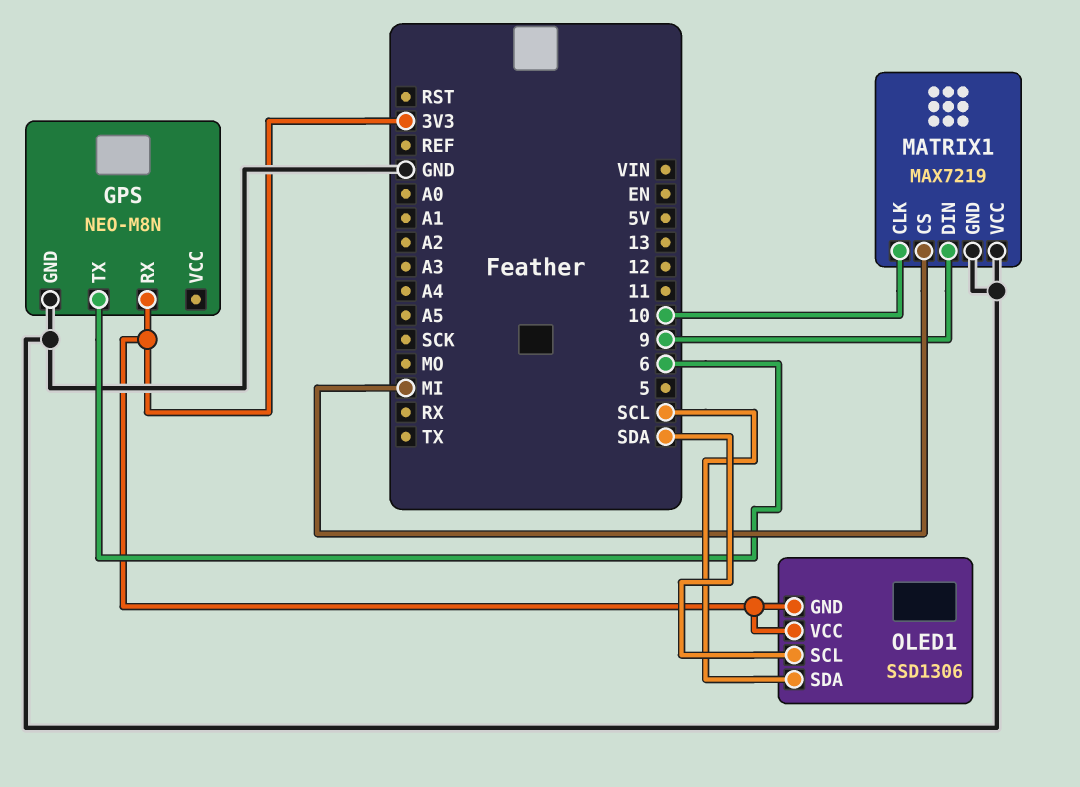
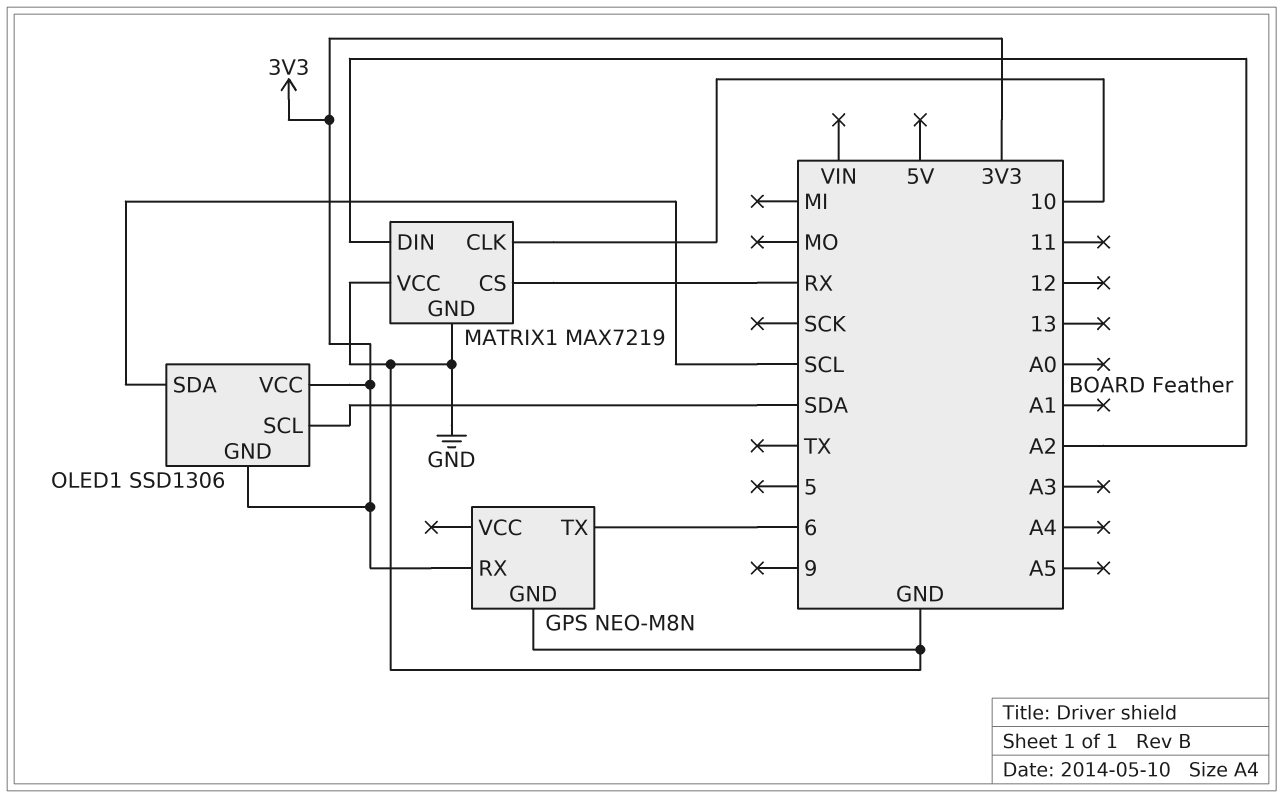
MATRIX1 pin CS: MI -> RX
MATRIX1 pin DIN: 9 -> A2

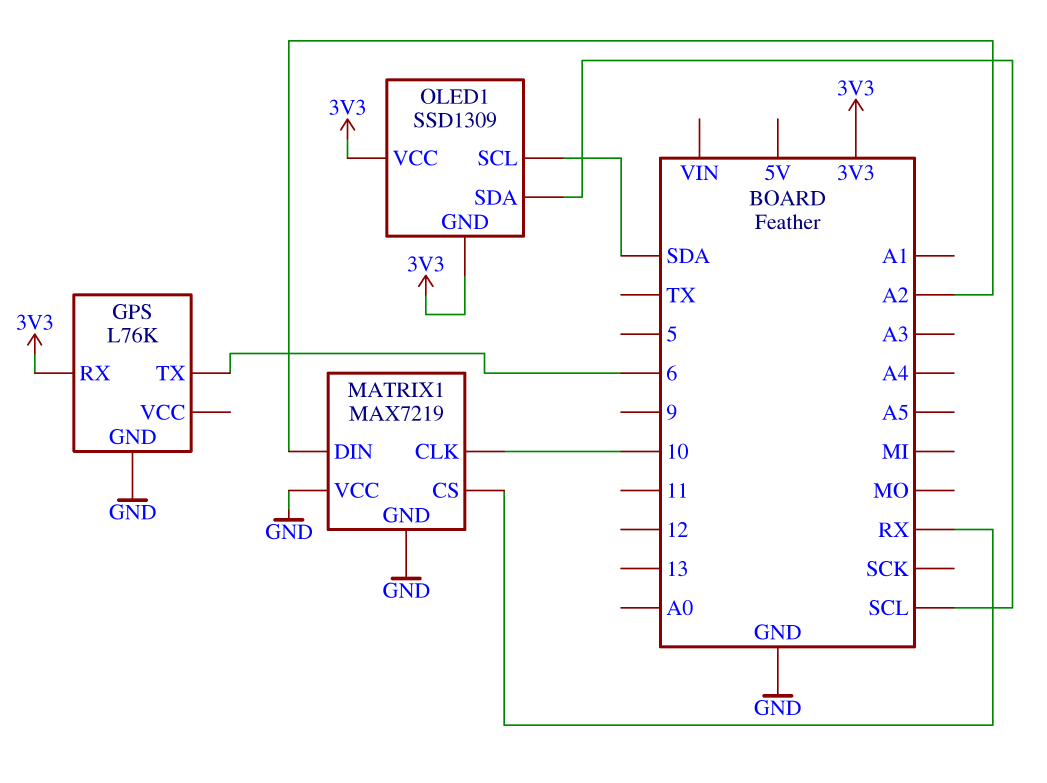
GPS: NEO-M8N -> L76K
OLED1: SSD1306 -> SSD1309

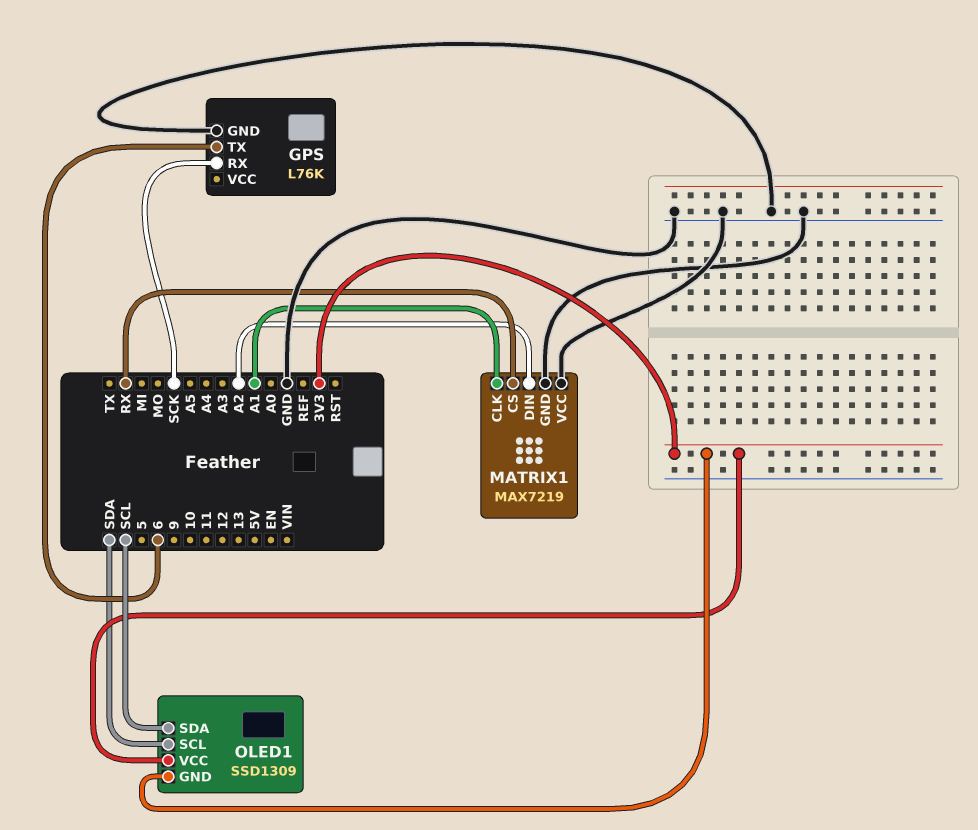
GPS pin RX: 3V3 -> SCK
MATRIX1 pin CLK: 10 -> A1

